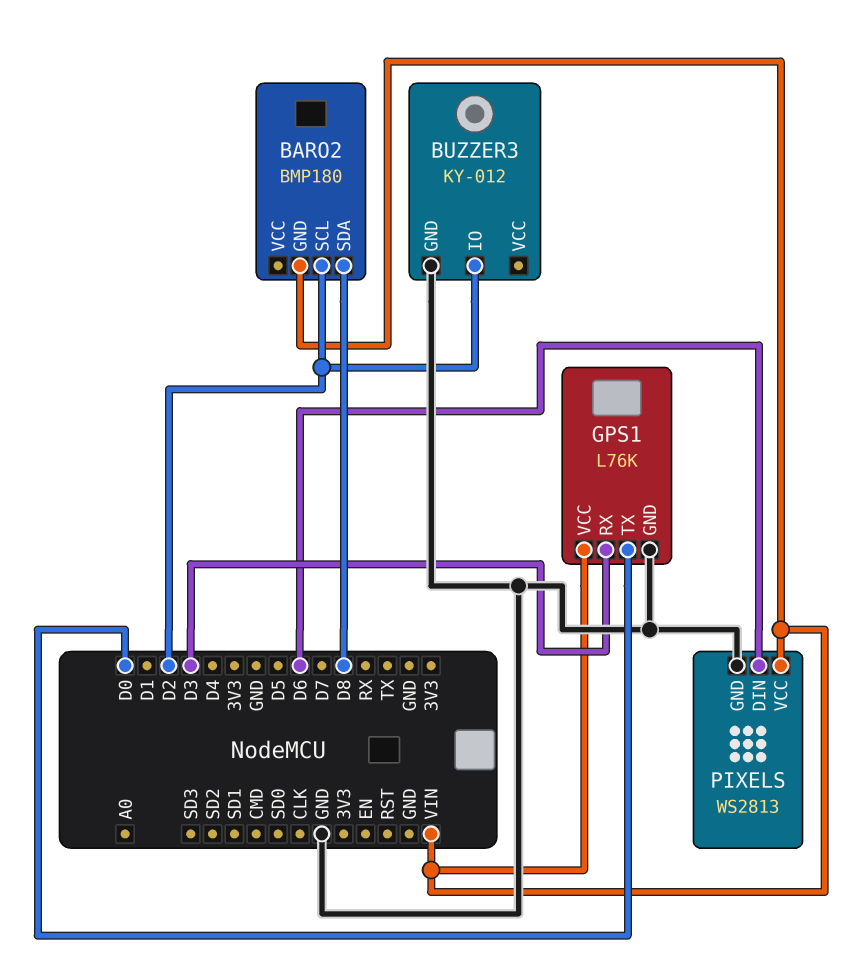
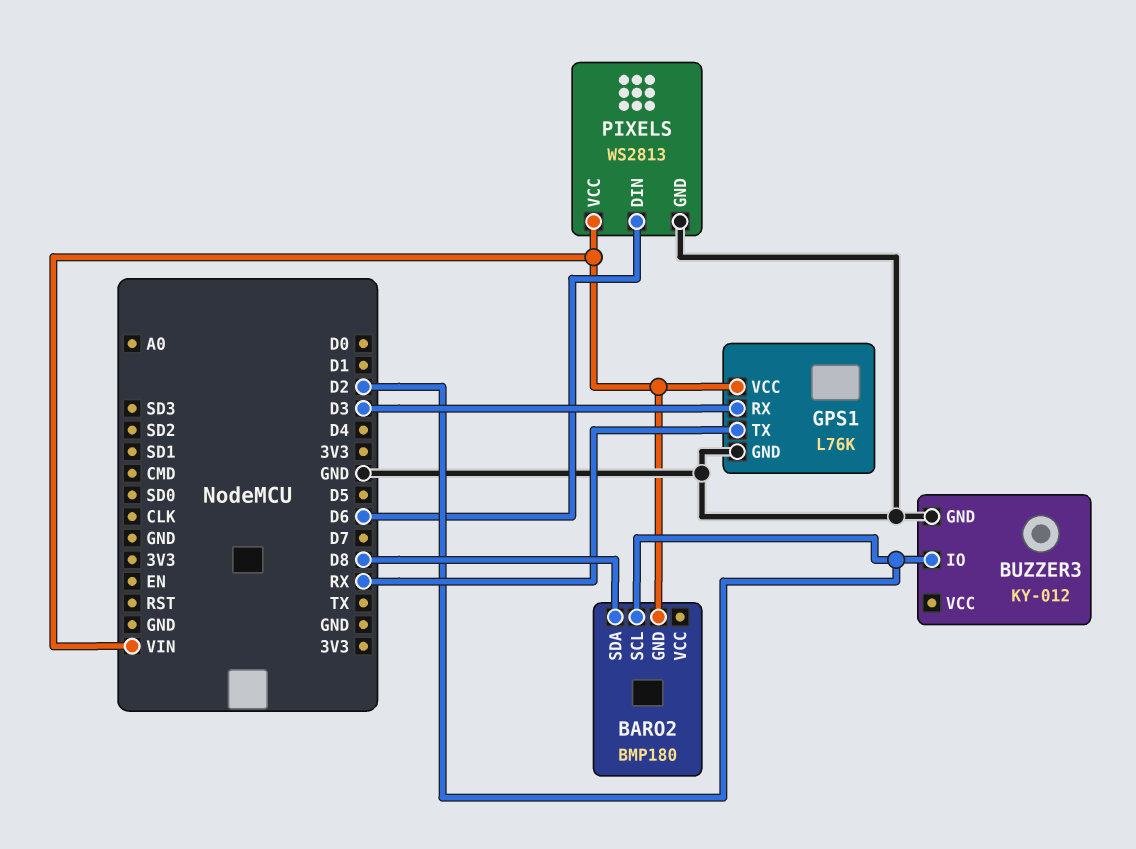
GPS1 pin TX: D0 -> RX

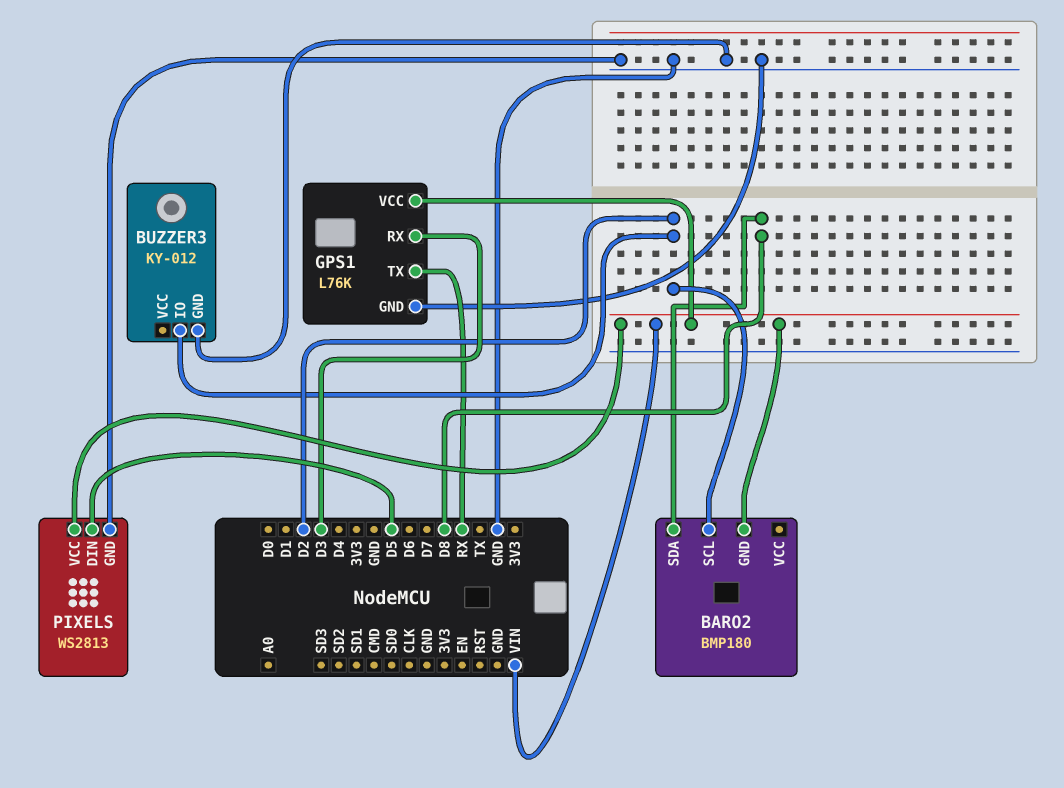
PIXELS pin DIN: D6 -> D5

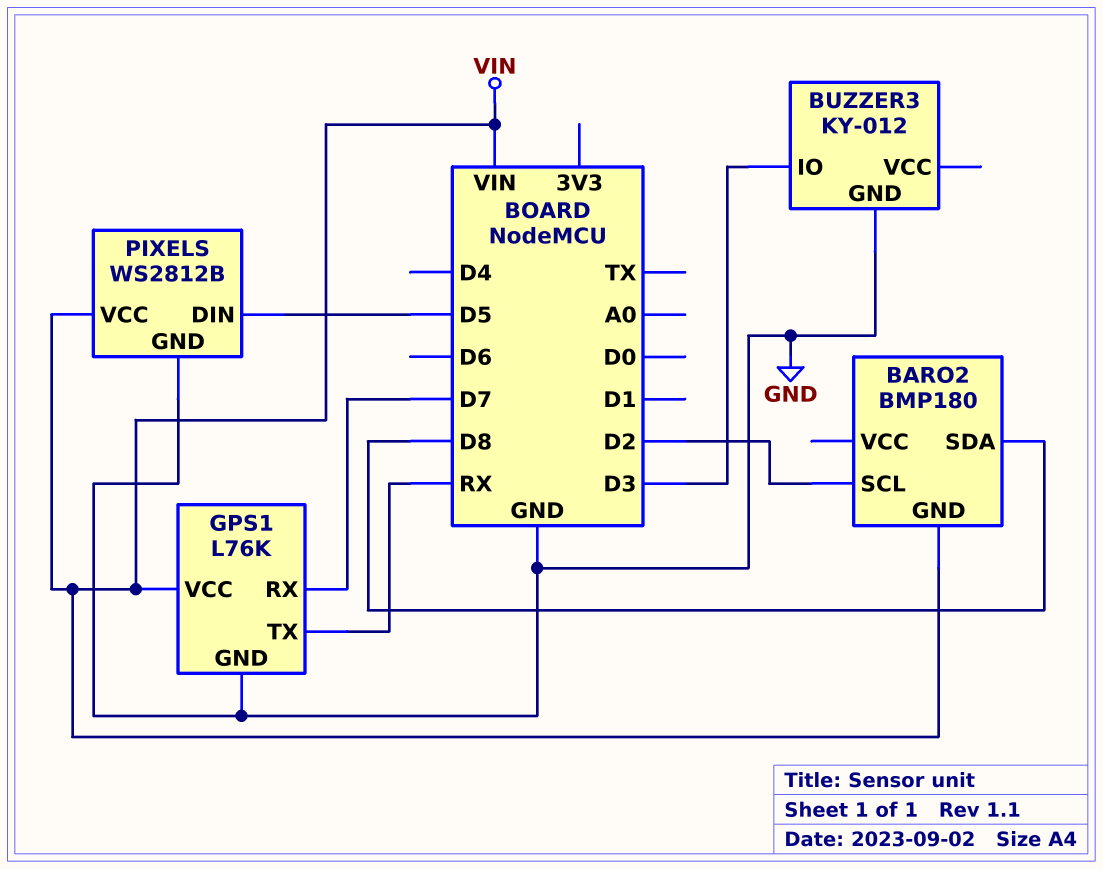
BUZZER3 pin IO: D2 -> D3
GPS1 pin RX: D3 -> D7
PIXELS: WS2813 -> WS2812B

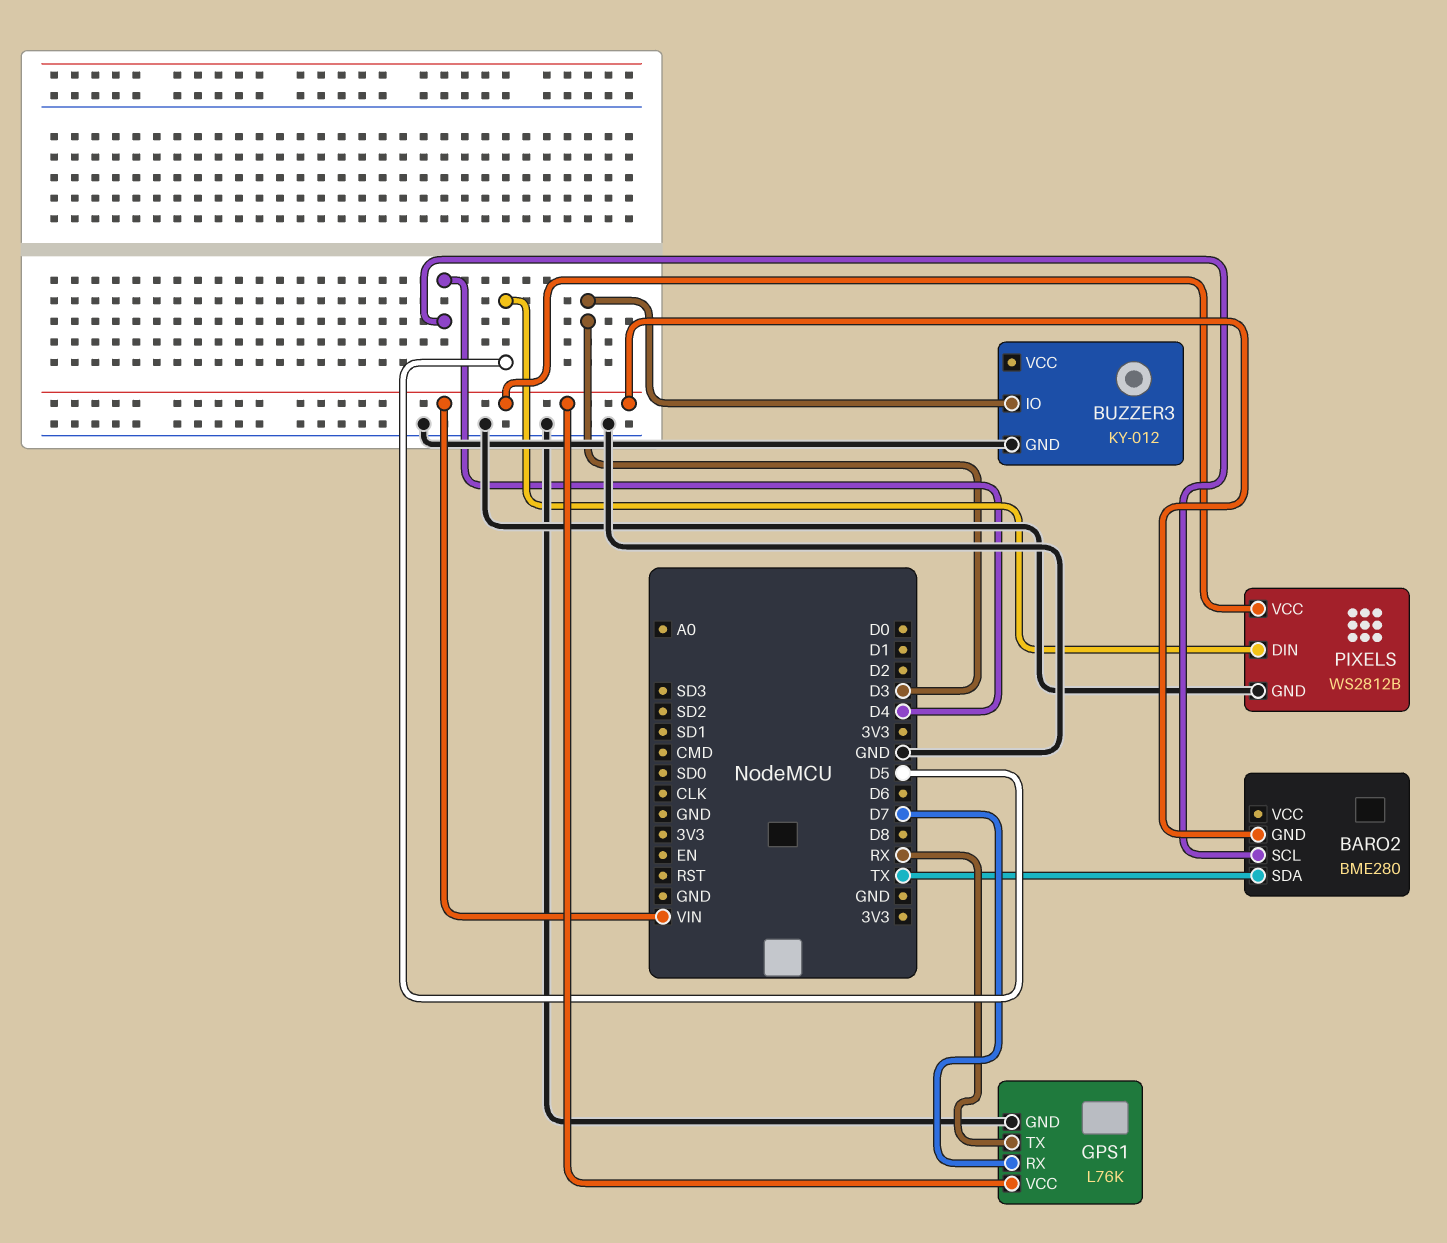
BARO2: BMP180 -> BME280
BARO2 pin SCL: D2 -> D4
BARO2 pin SDA: D8 -> TX

